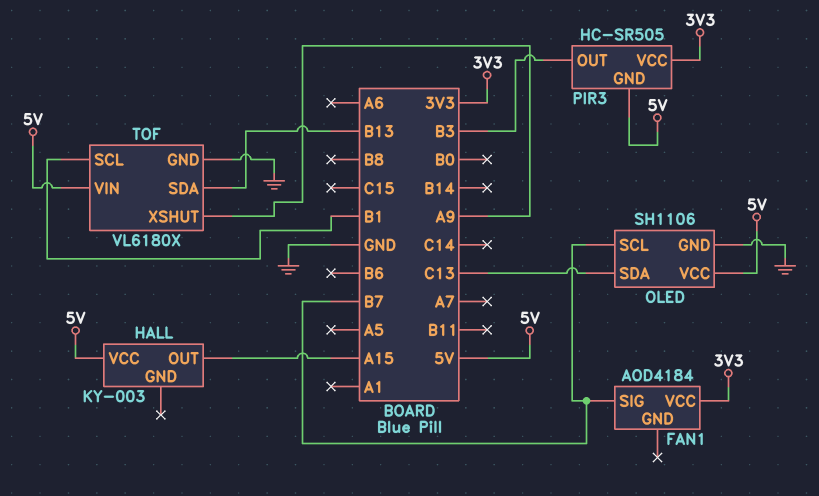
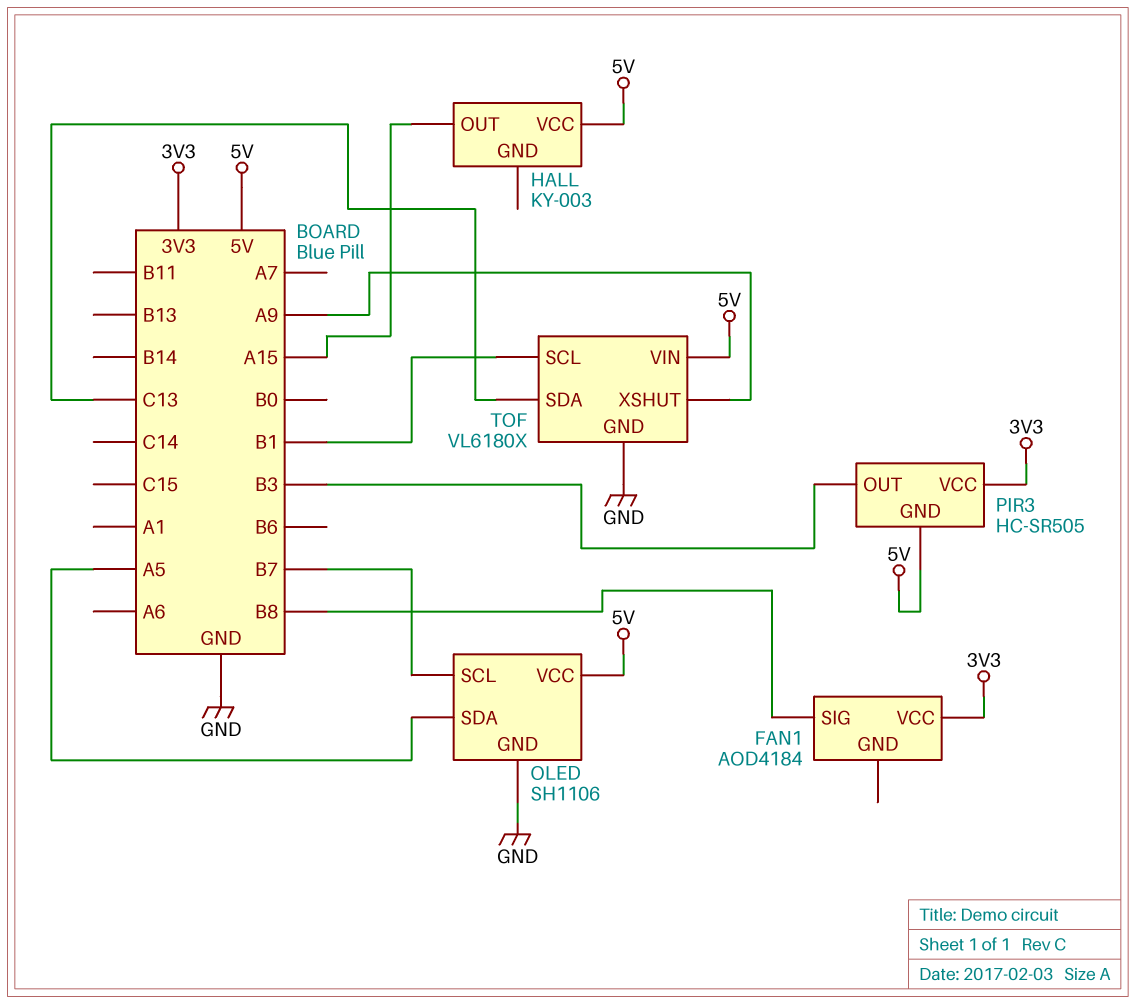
FAN1 pin SIG: B7 -> B8
OLED pin SDA: C13 -> A5
TOF pin SDA: B13 -> C13

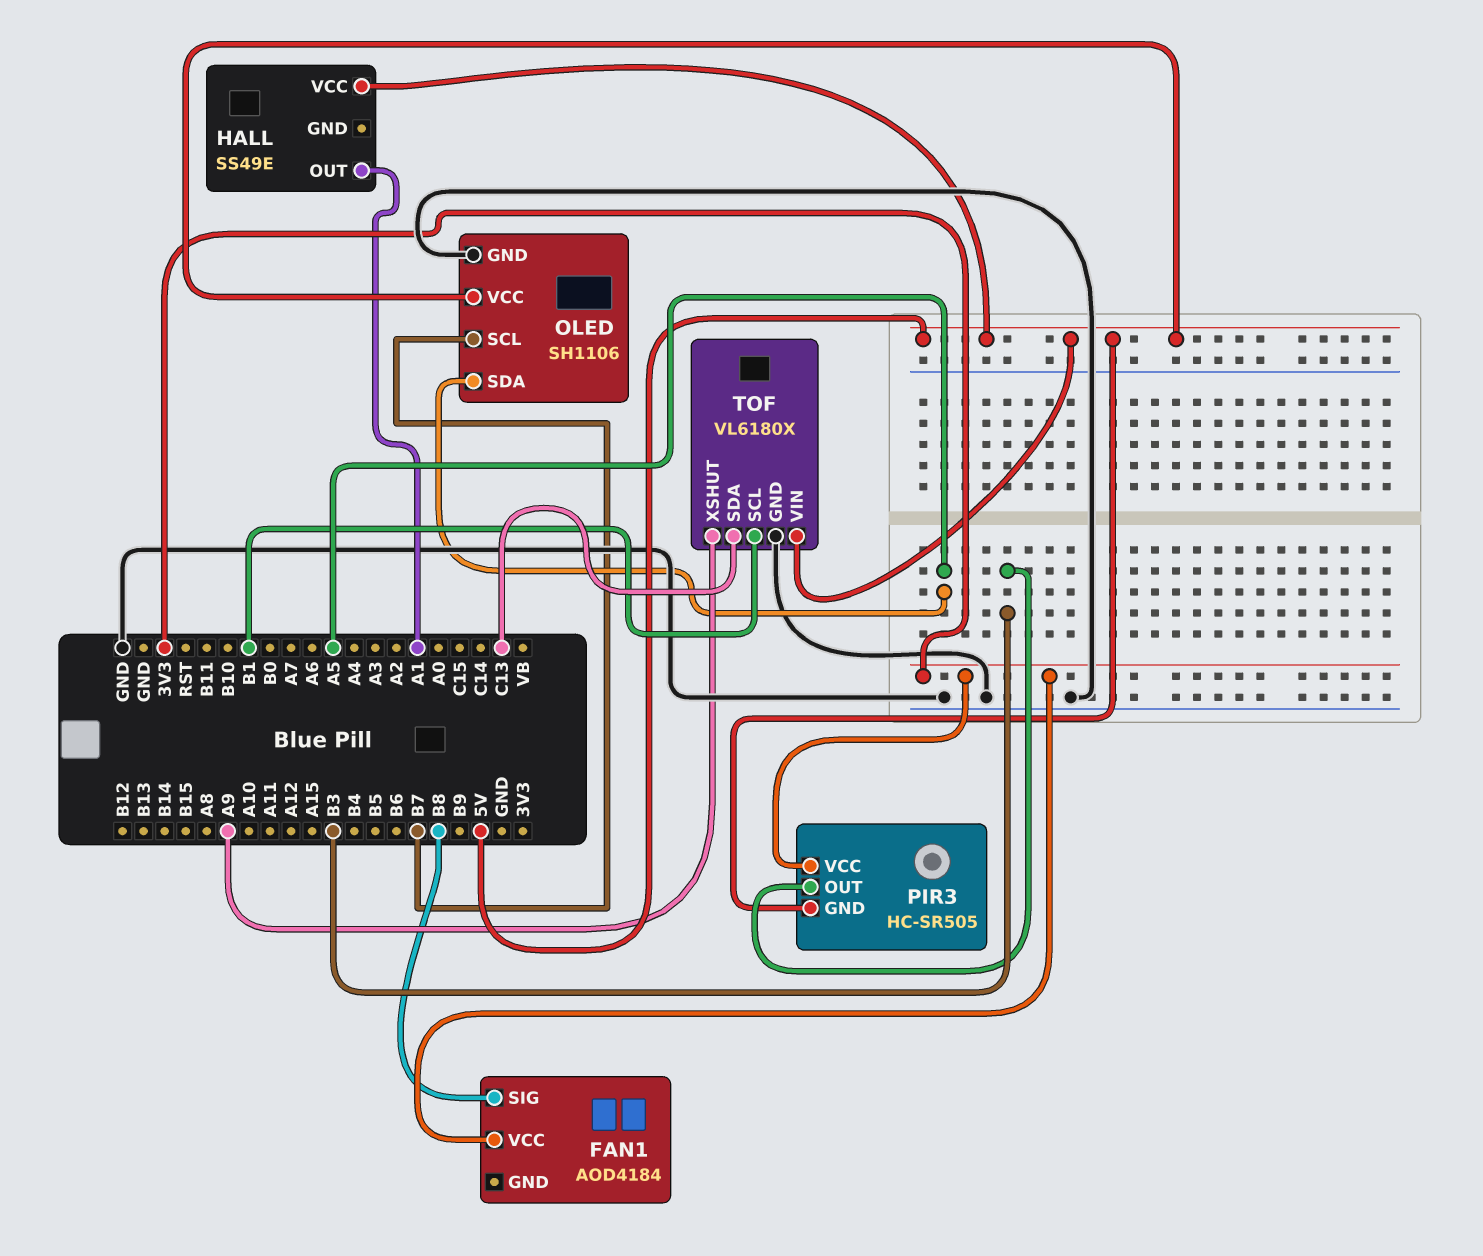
HALL: KY-003 -> SS49E
HALL pin OUT: A15 -> A1

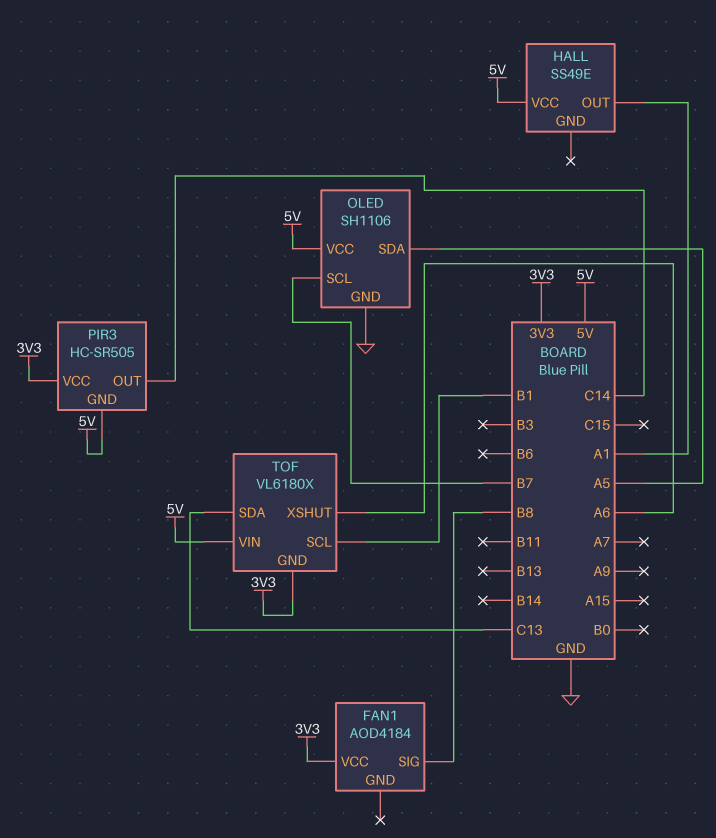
PIR3 pin OUT: B3 -> C14
TOF pin GND: GND -> 3V3
TOF pin XSHUT: A9 -> A6

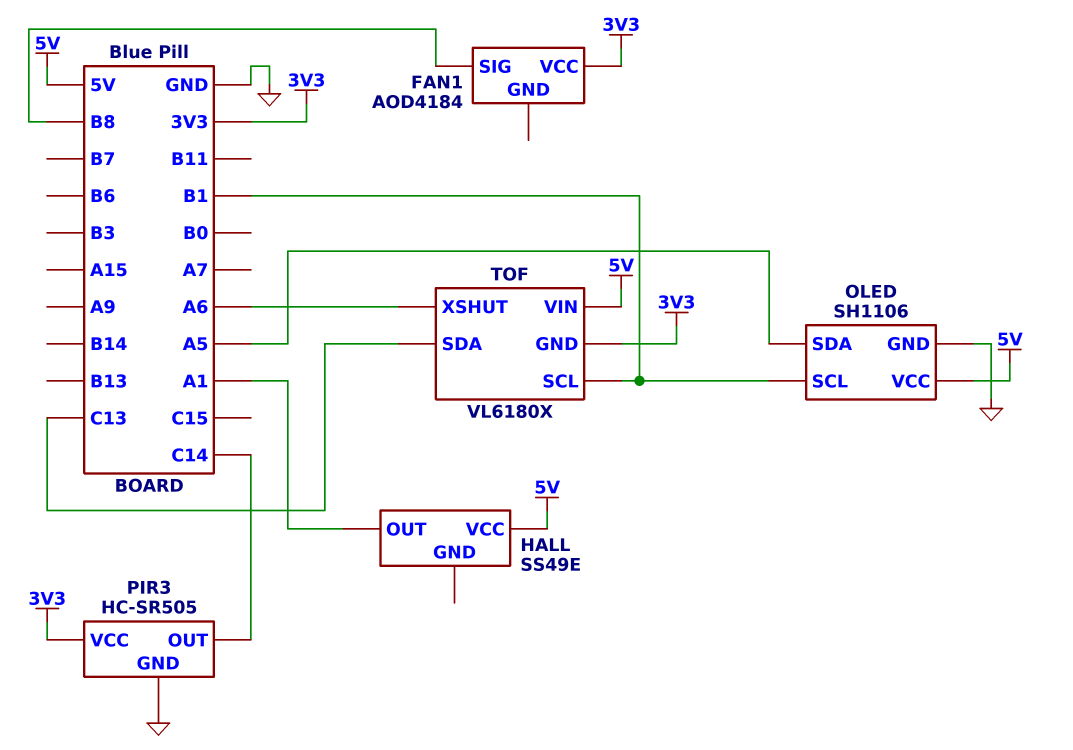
OLED pin SCL: B7 -> B1
PIR3 pin GND: 5V -> GND

